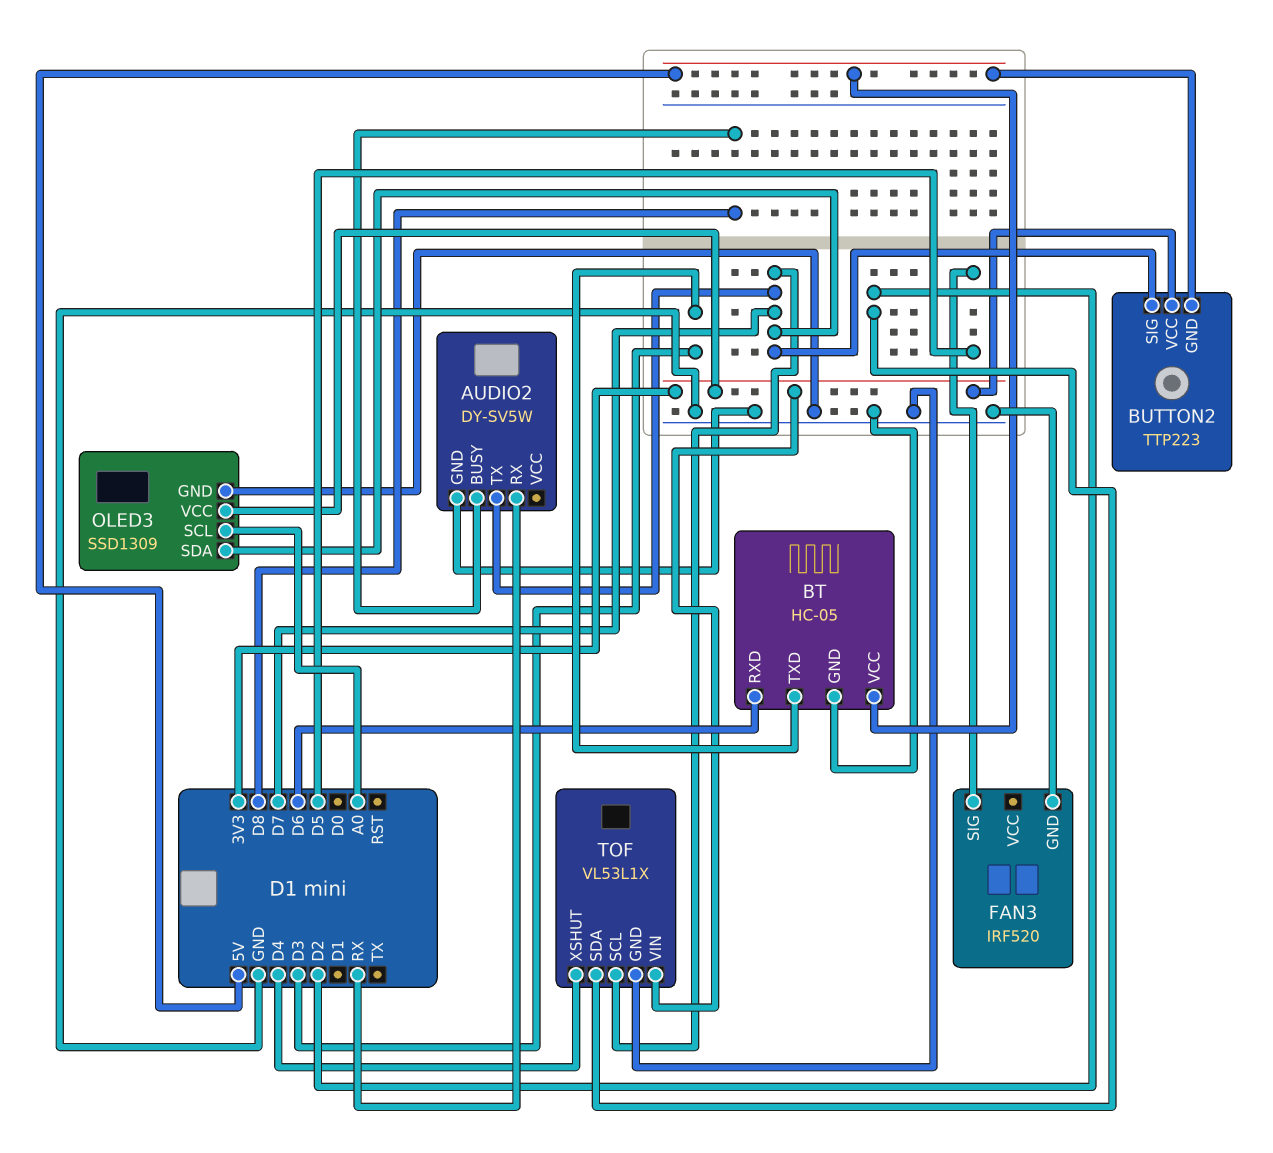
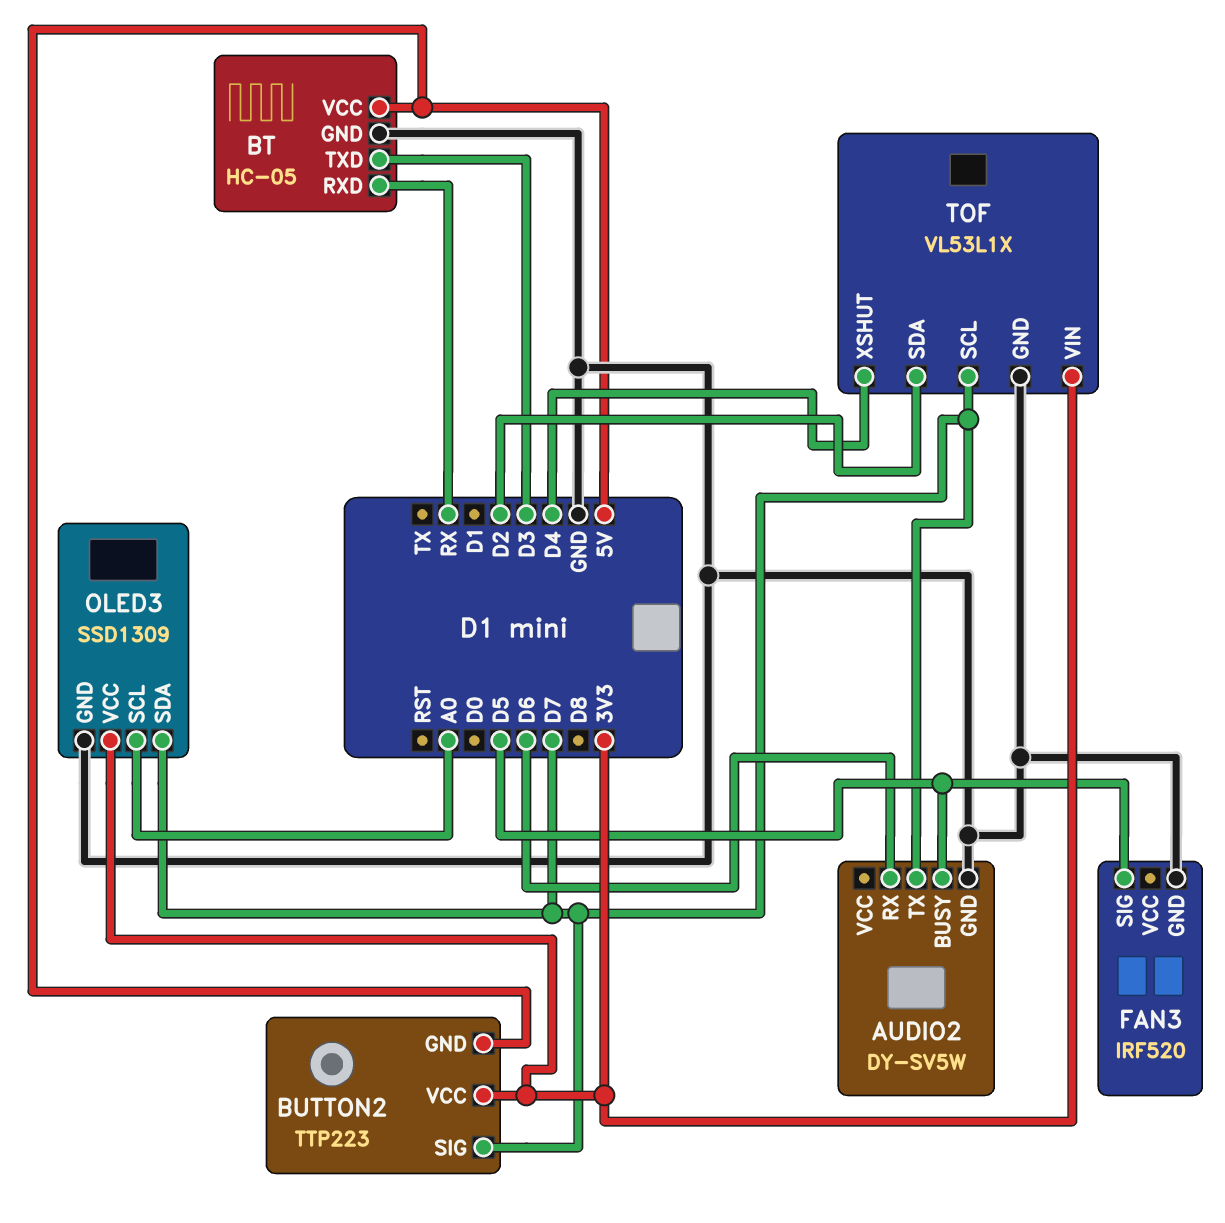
AUDIO2 pin BUSY: D8 -> D5
AUDIO2 pin RX: RX -> D6
BT pin RXD: D6 -> RX

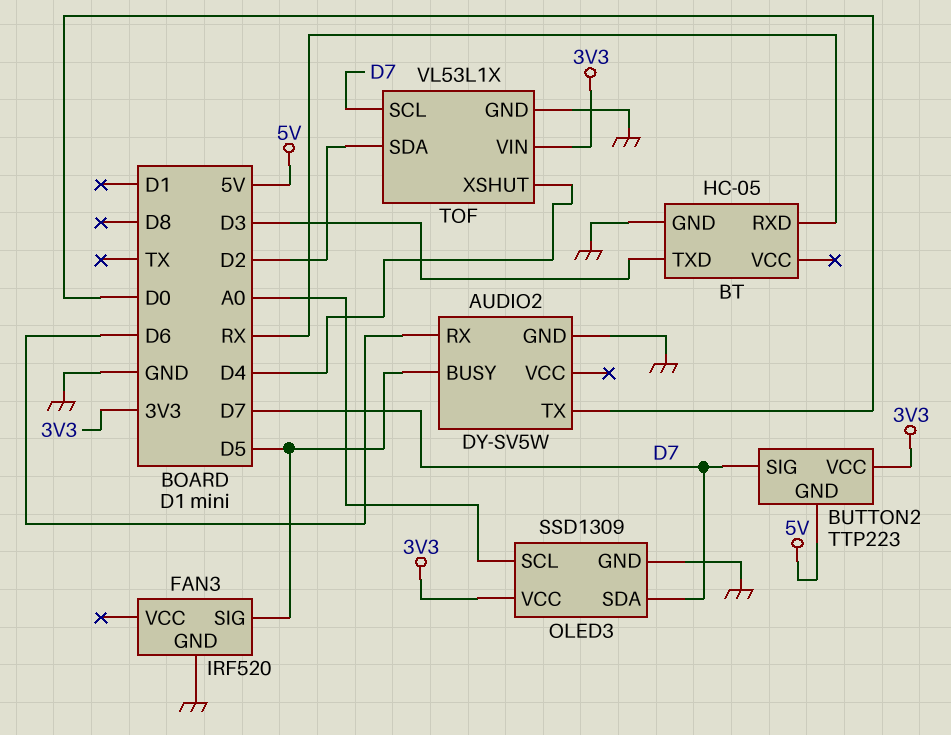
AUDIO2 pin TX: D7 -> D0
BT pin VCC: 5V -> none

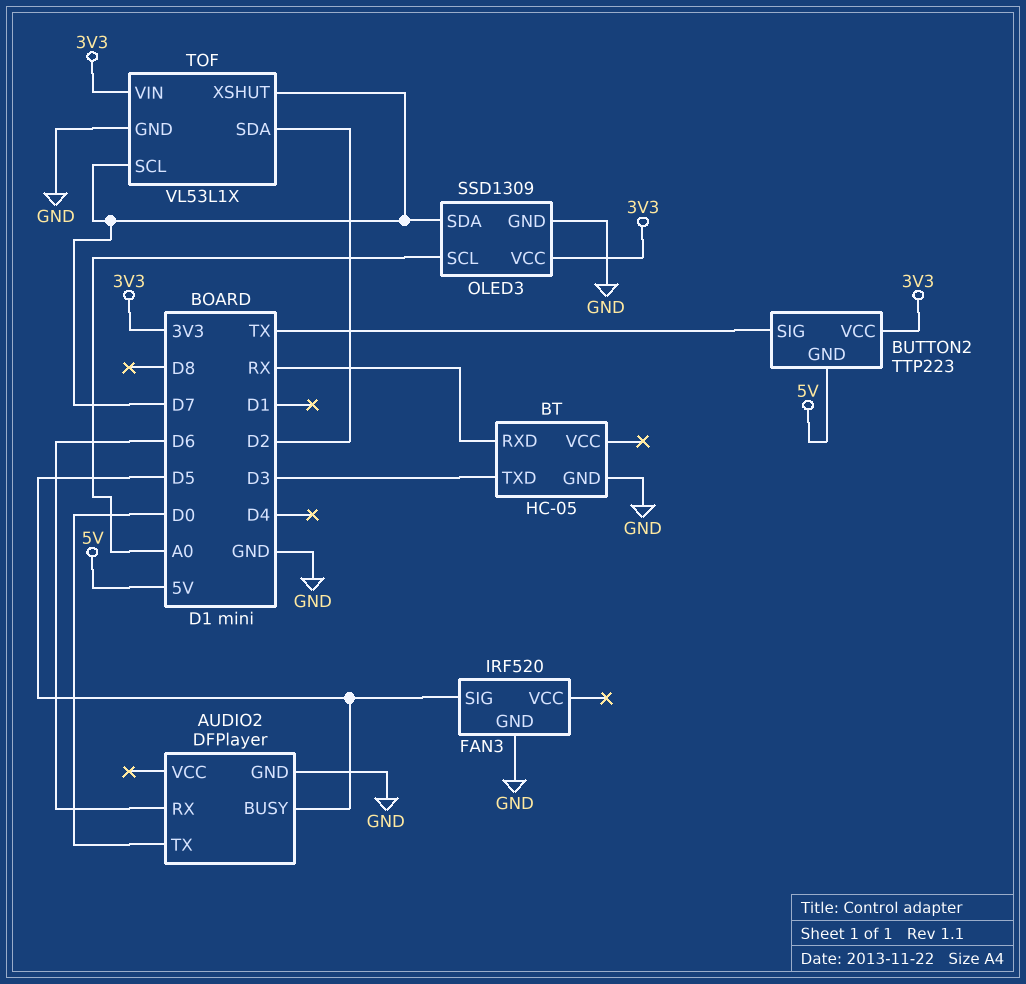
AUDIO2: DY-SV5W -> DFPlayer
BUTTON2 pin SIG: D7 -> TX
TOF pin XSHUT: D4 -> D7

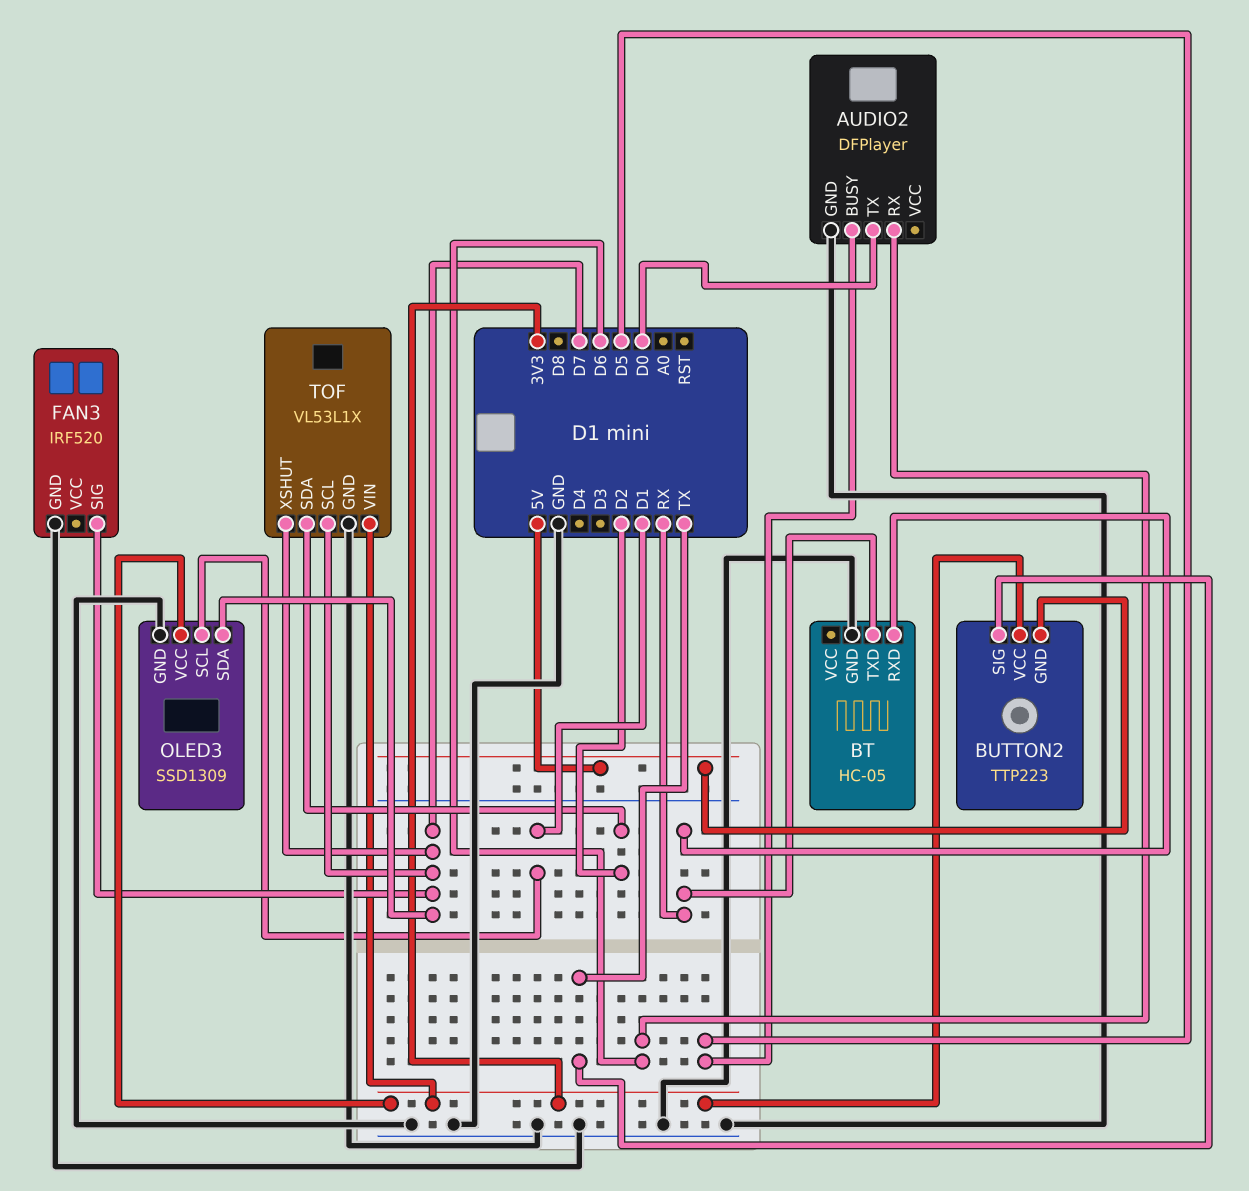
BT pin TXD: D3 -> RX
FAN3 pin SIG: D5 -> D7
OLED3 pin SCL: A0 -> D1

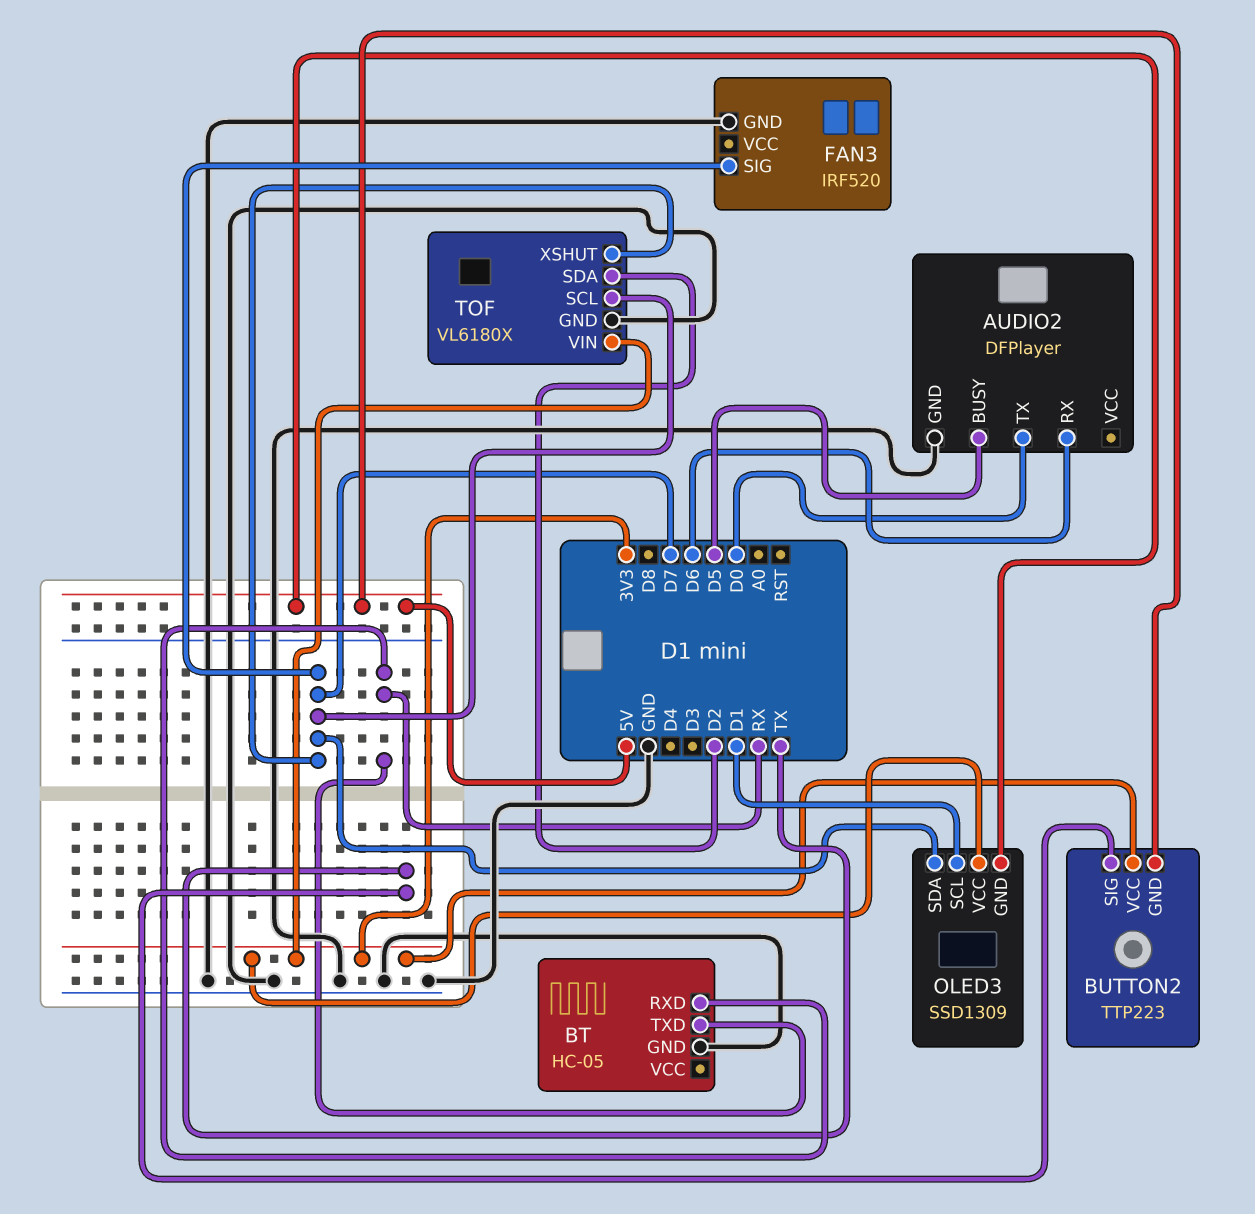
OLED3 pin GND: GND -> 5V
TOF: VL53L1X -> VL6180X

